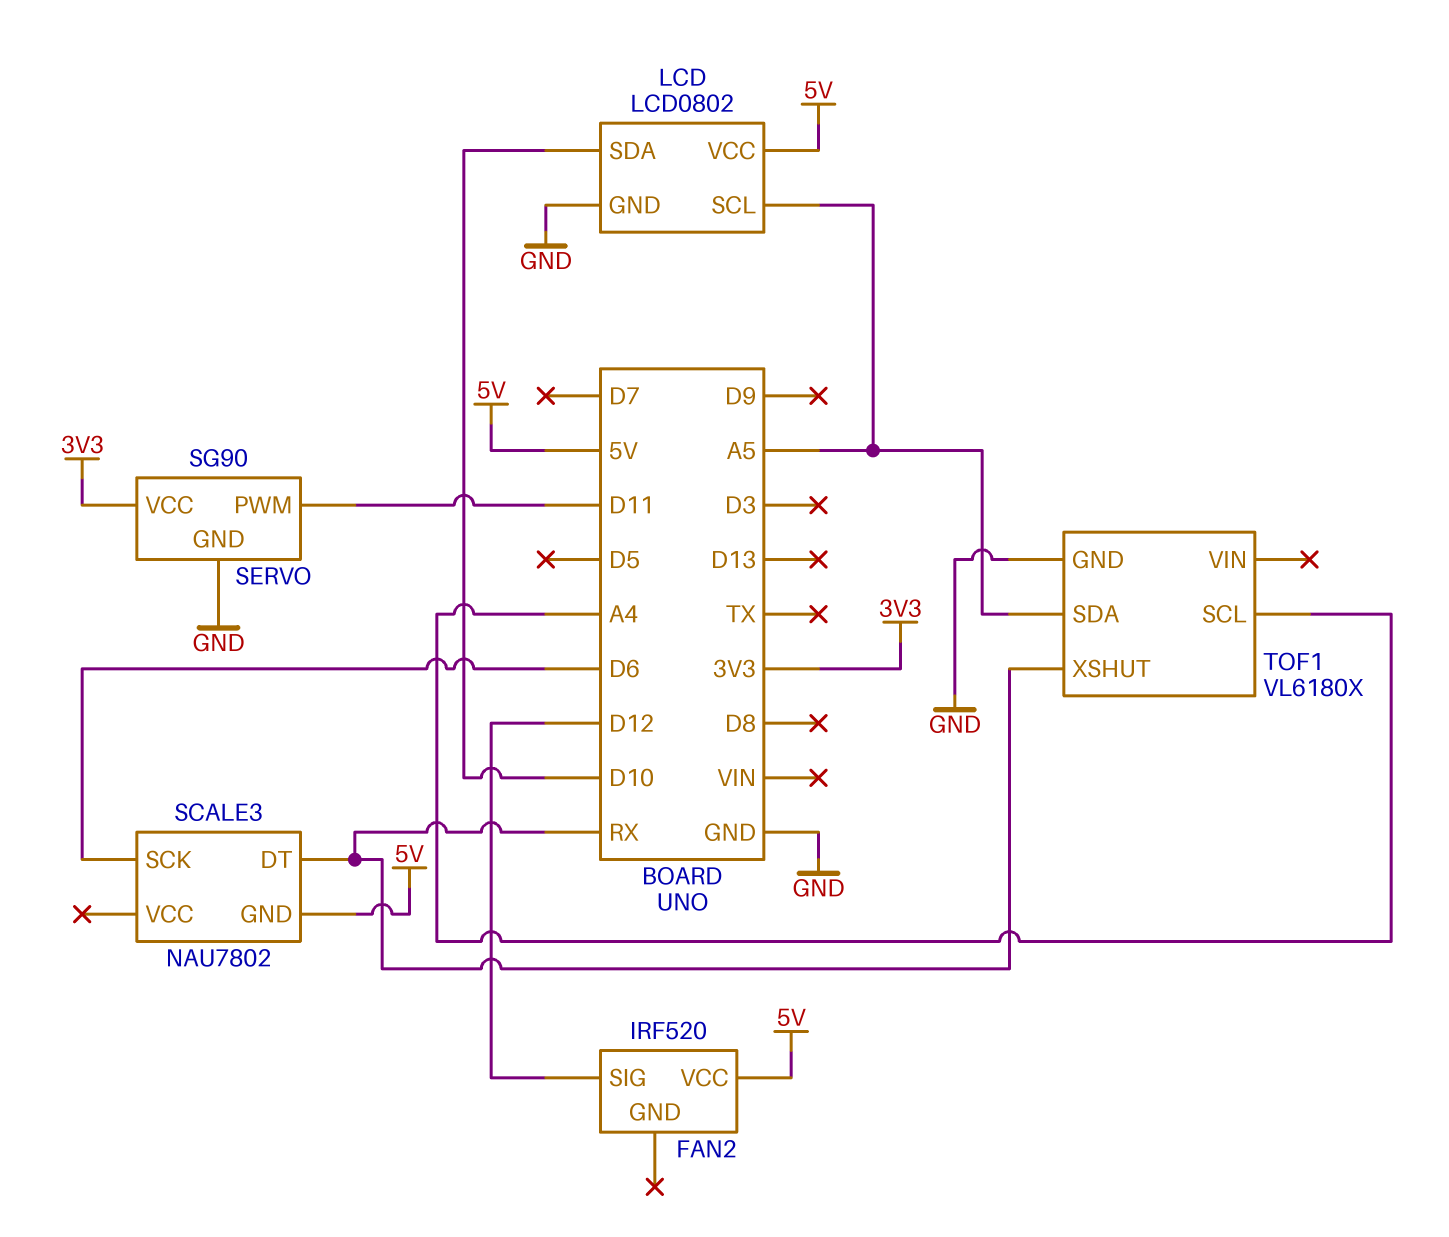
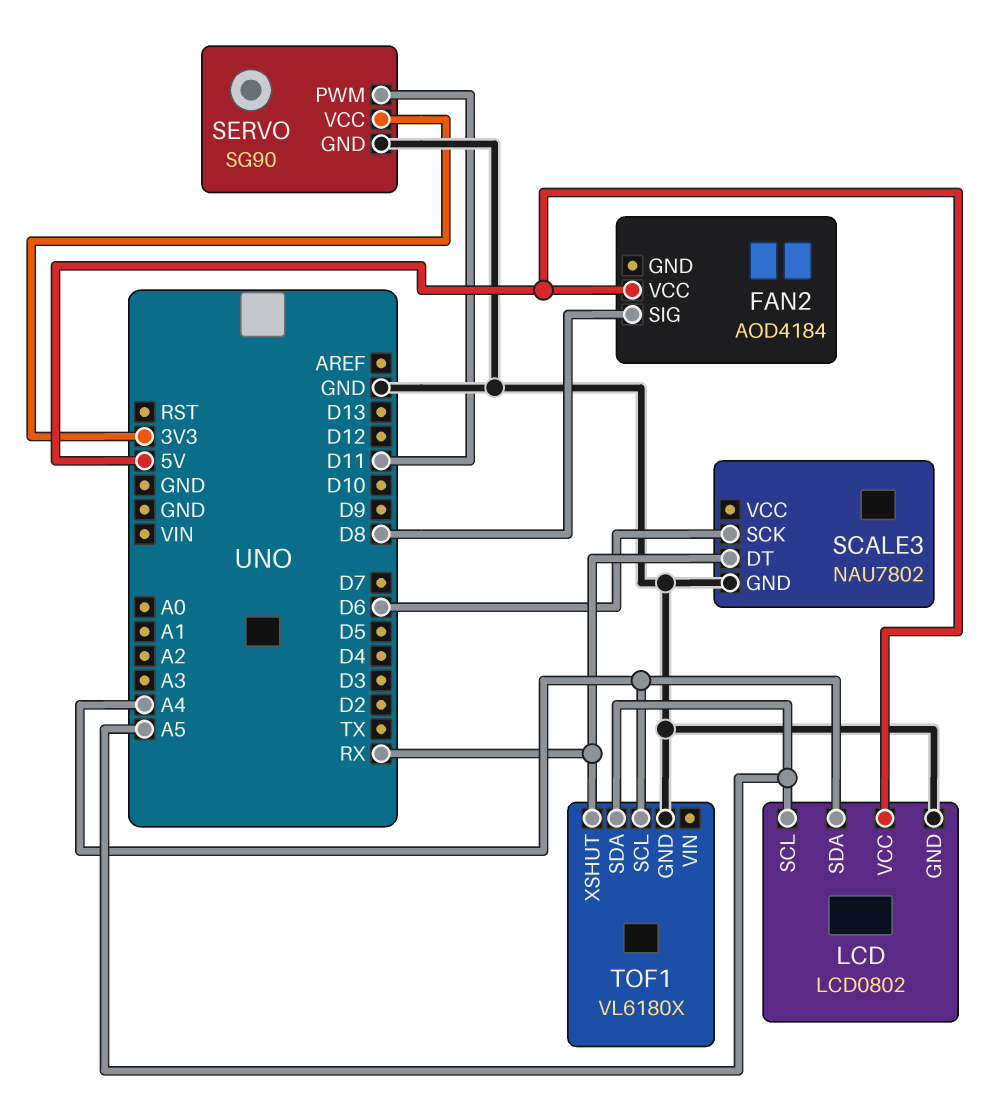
FAN2: IRF520 -> AOD4184
FAN2 pin SIG: D12 -> D8
LCD pin SDA: D10 -> A4
SCALE3 pin GND: 5V -> GND

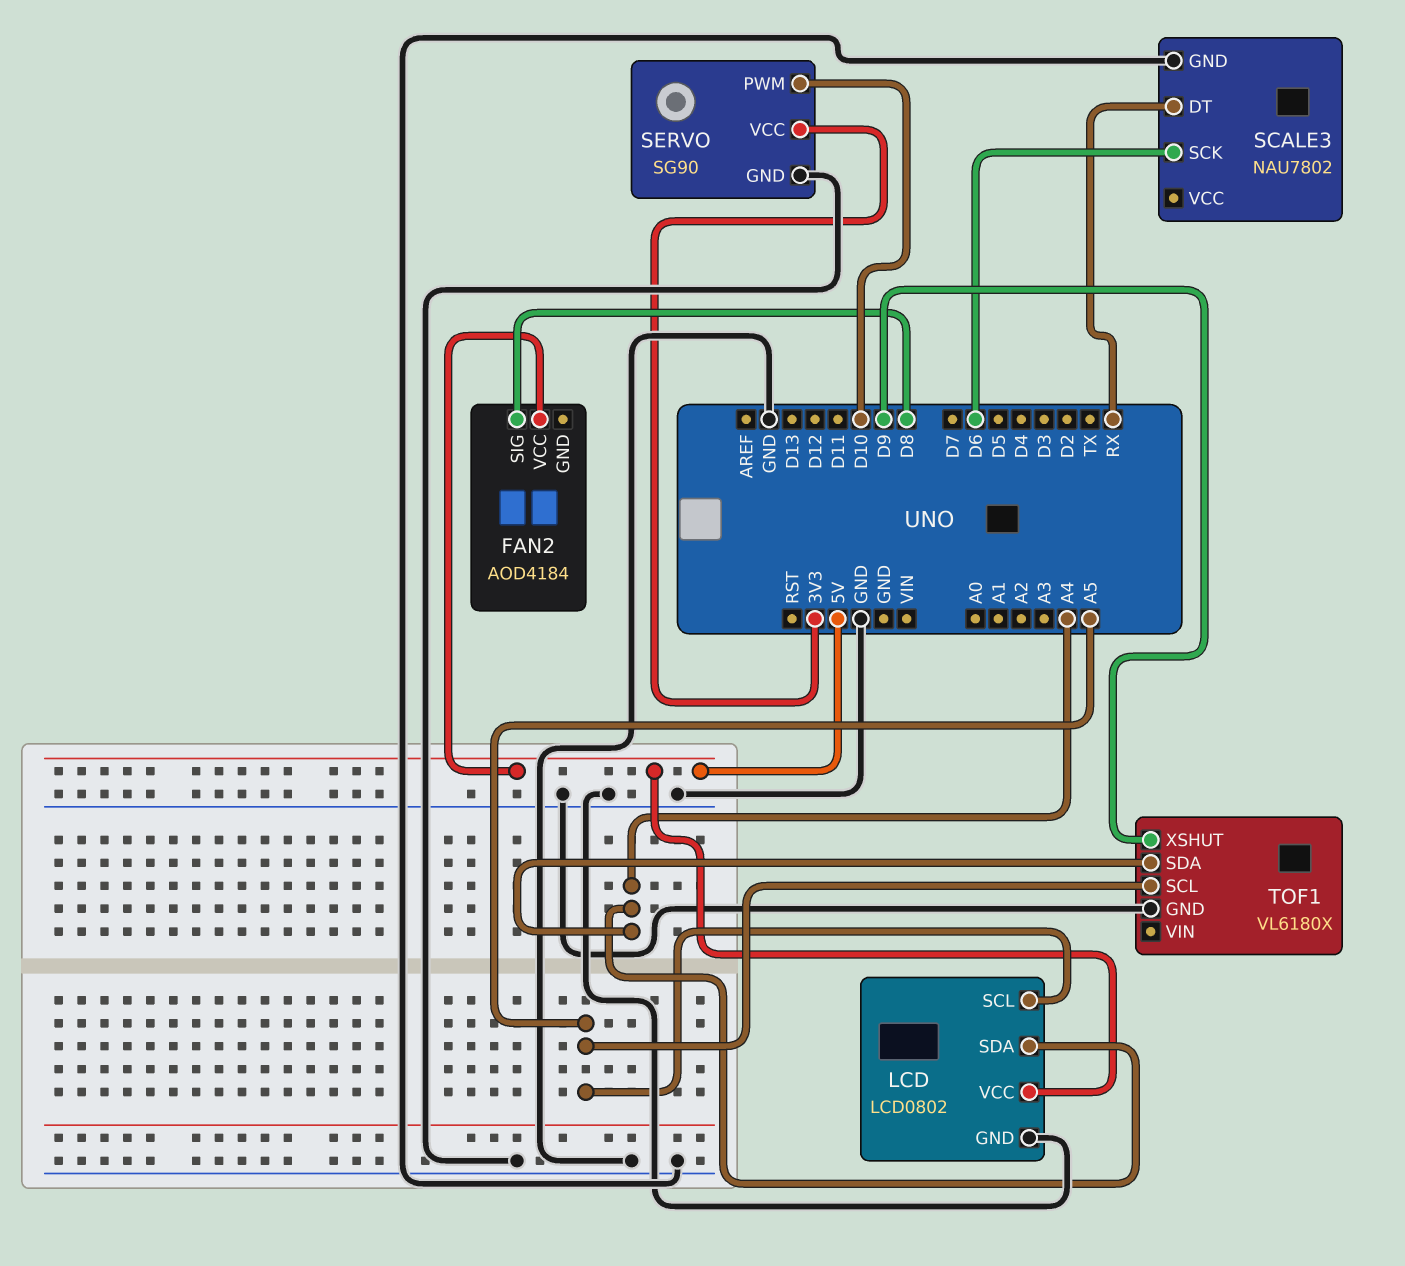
SERVO pin PWM: D11 -> D10
TOF1 pin SCL: A4 -> A5
TOF1 pin SDA: A5 -> A4
TOF1 pin XSHUT: RX -> D9

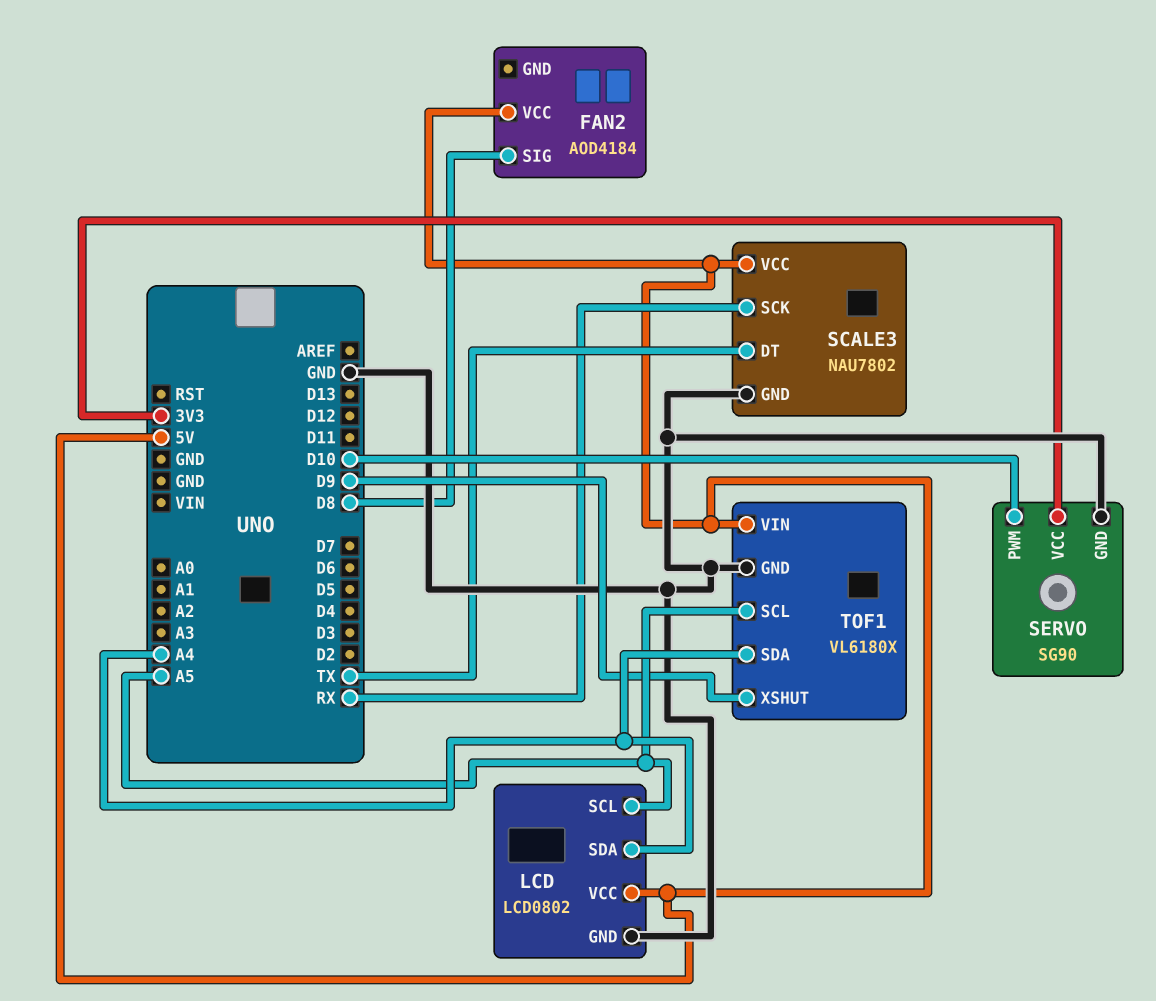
SCALE3 pin DT: RX -> TX
SCALE3 pin SCK: D6 -> RX
SCALE3 pin VCC: none -> 5V
TOF1 pin VIN: none -> 5V

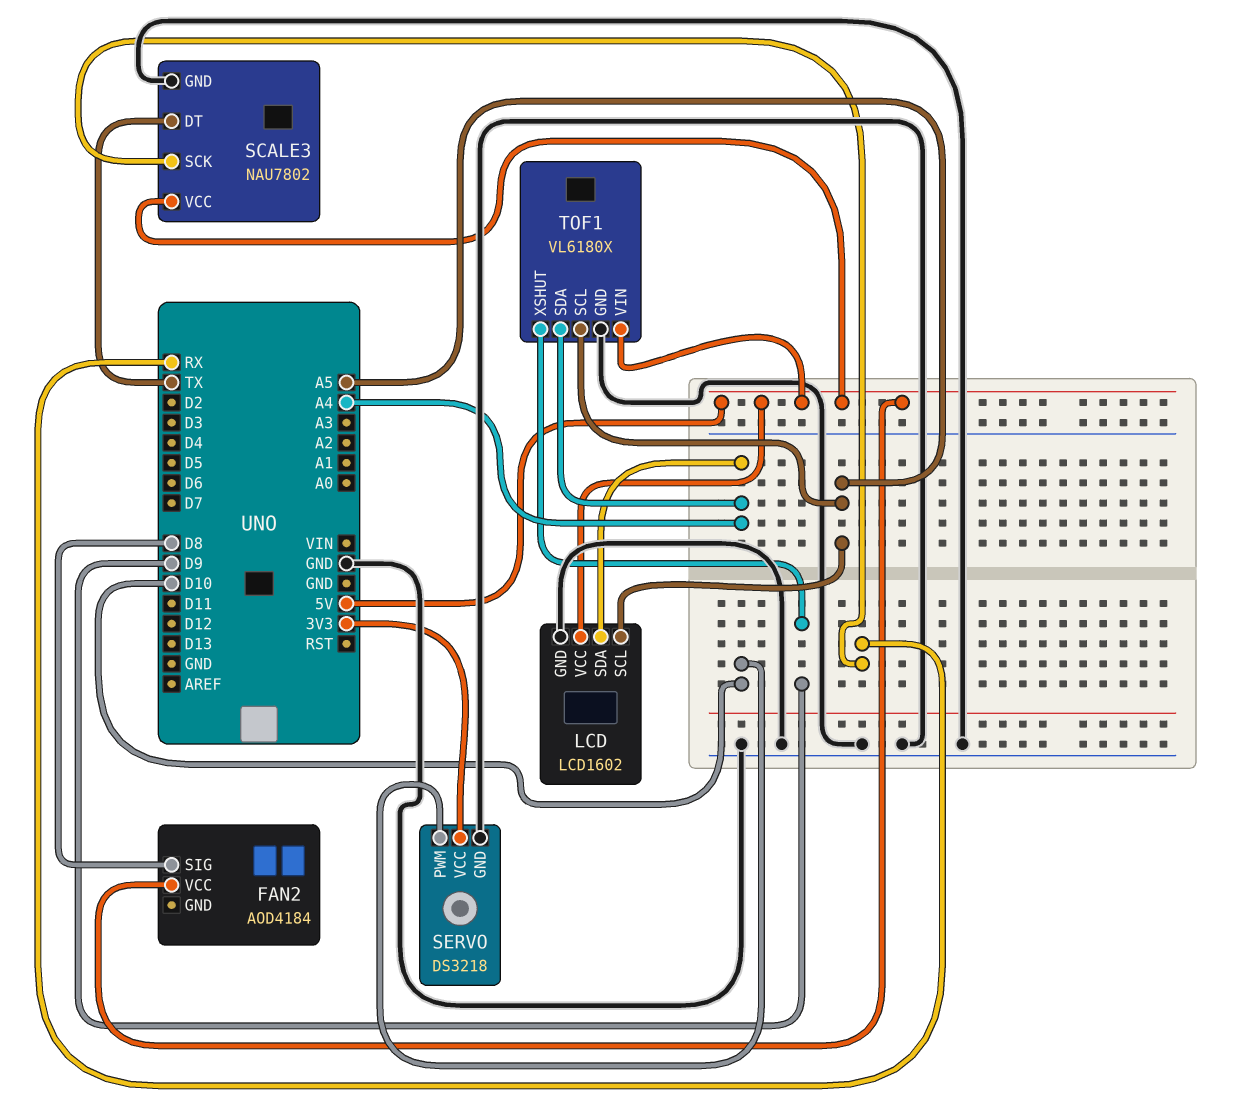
LCD: LCD0802 -> LCD1602
SERVO: SG90 -> DS3218

